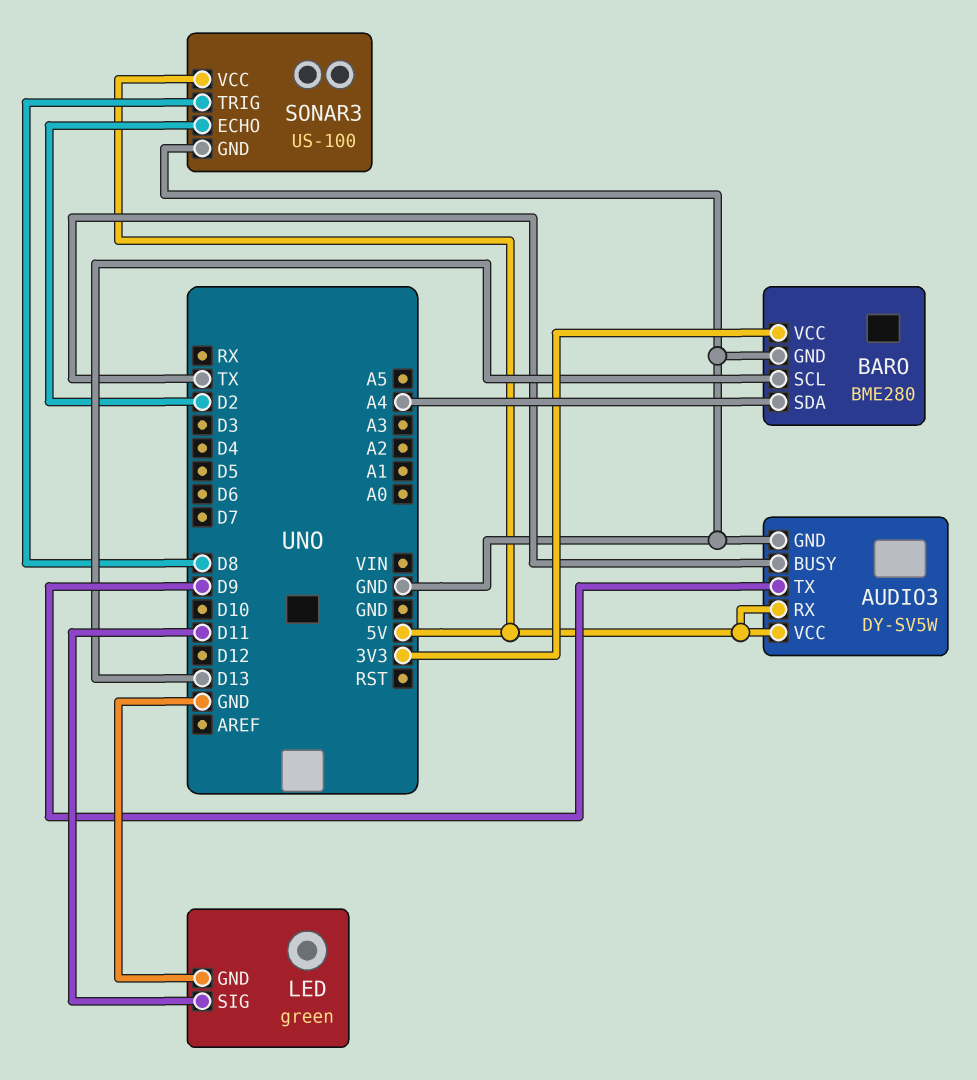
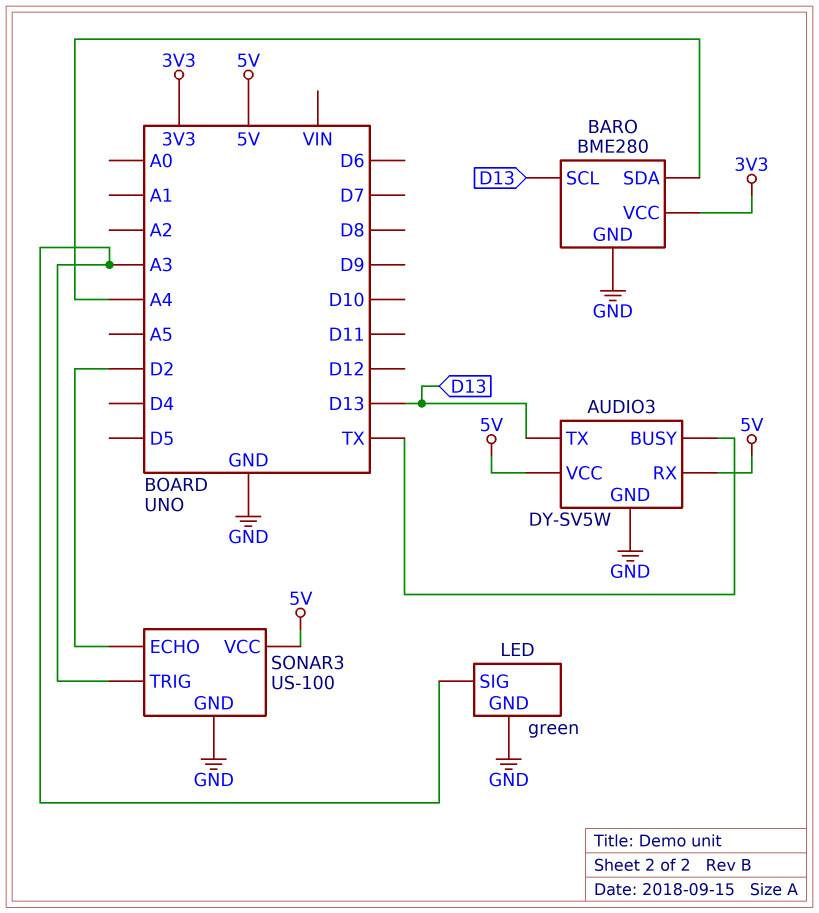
AUDIO3 pin TX: D9 -> D13
LED pin SIG: D11 -> A3
SONAR3 pin TRIG: D8 -> A3

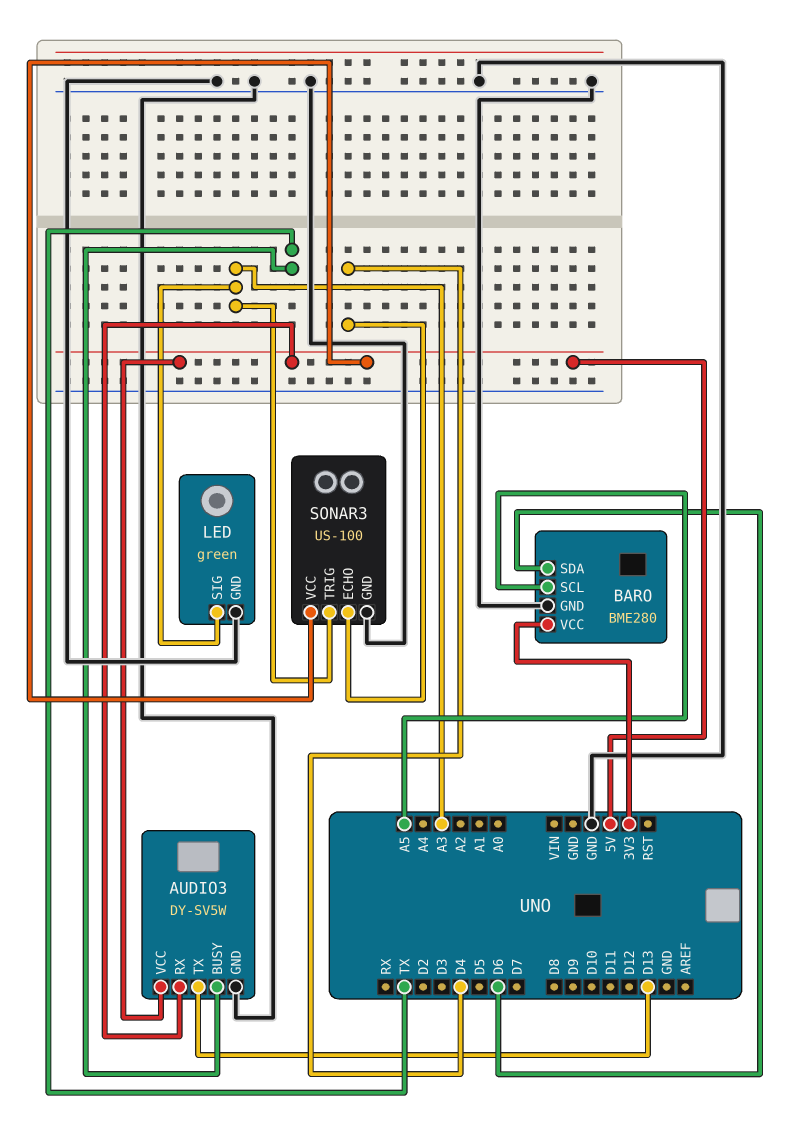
BARO pin SCL: D13 -> A5
BARO pin SDA: A4 -> D6
SONAR3 pin ECHO: D2 -> D4

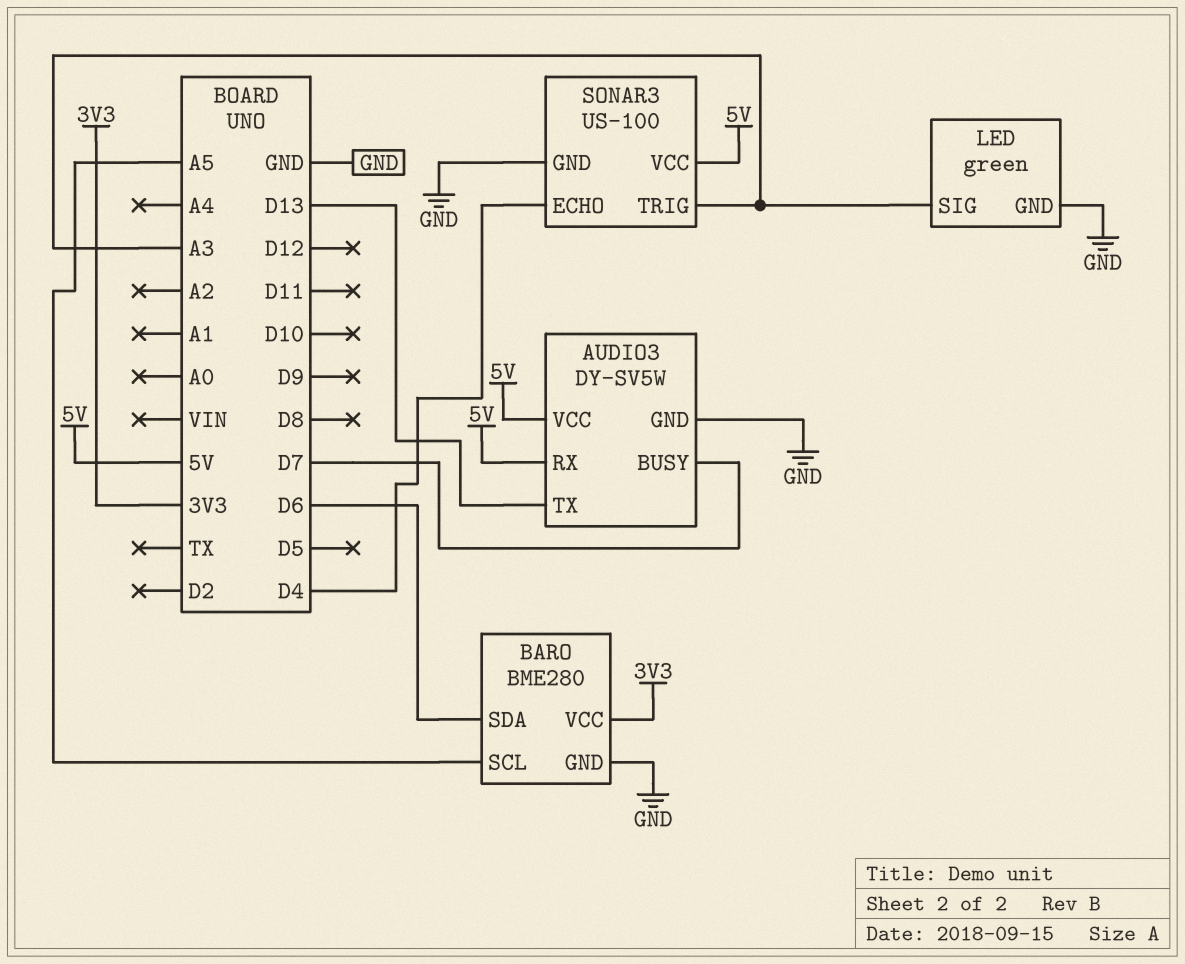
AUDIO3 pin BUSY: TX -> D7

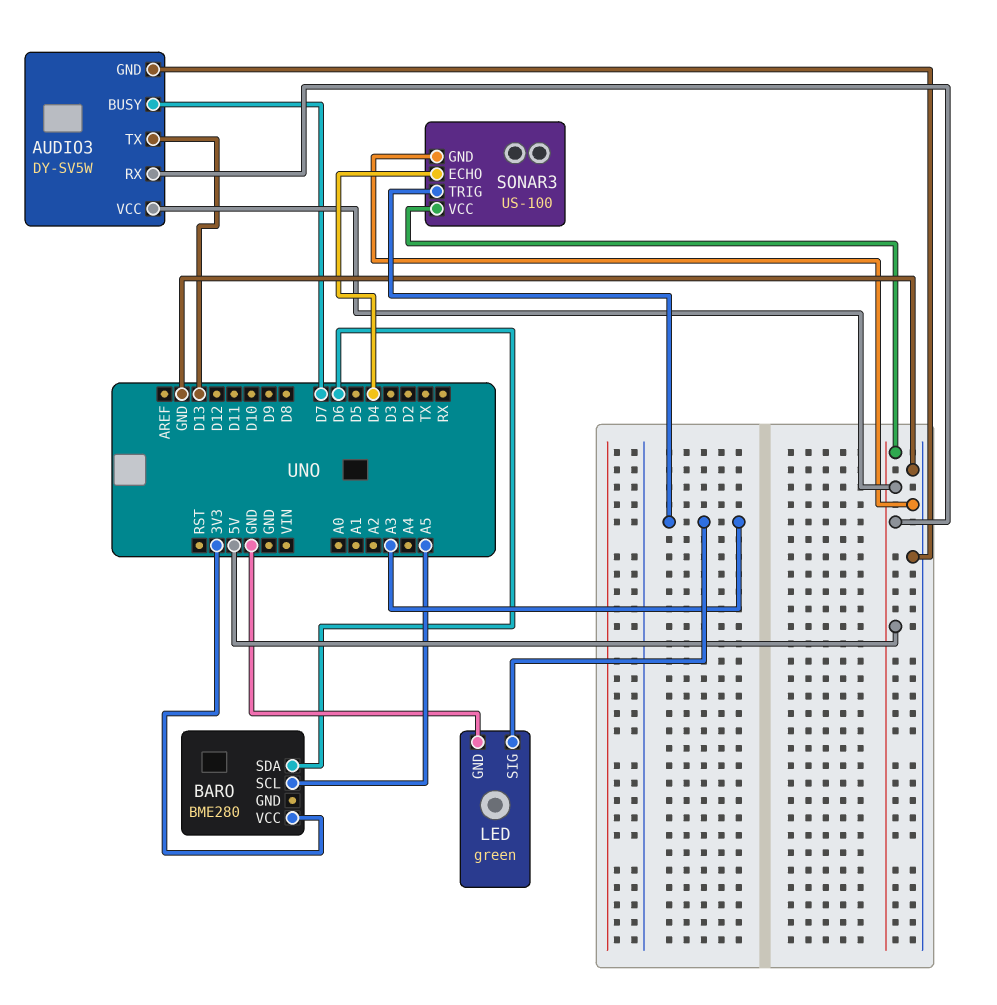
BARO pin GND: GND -> none

